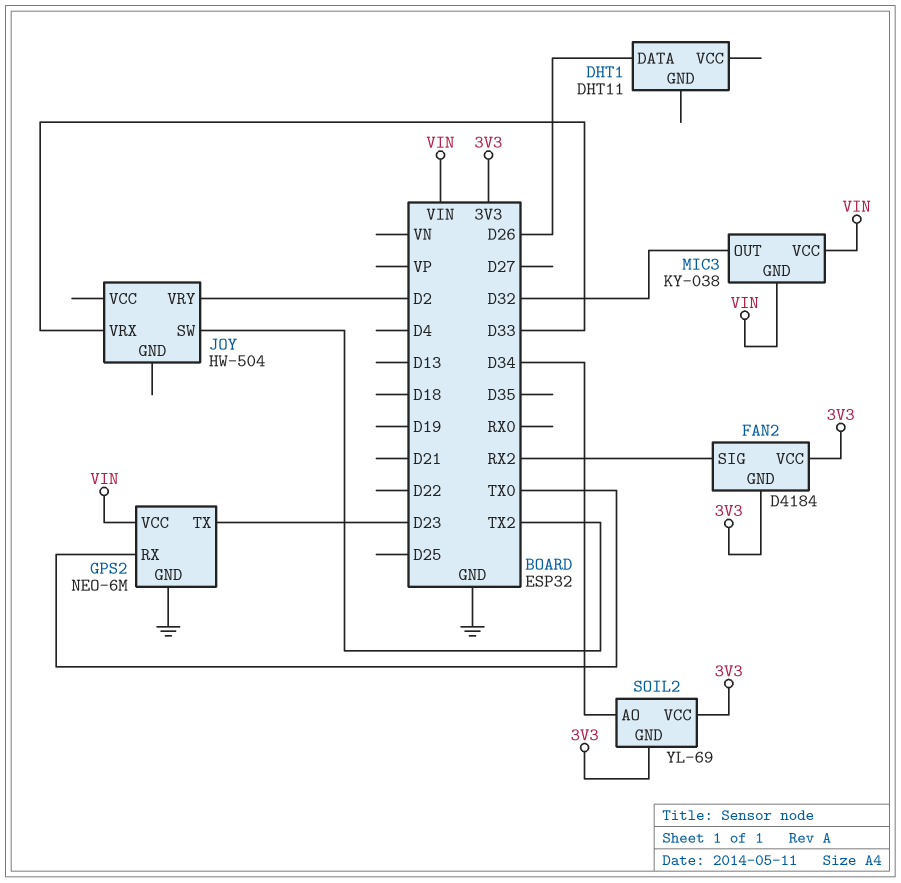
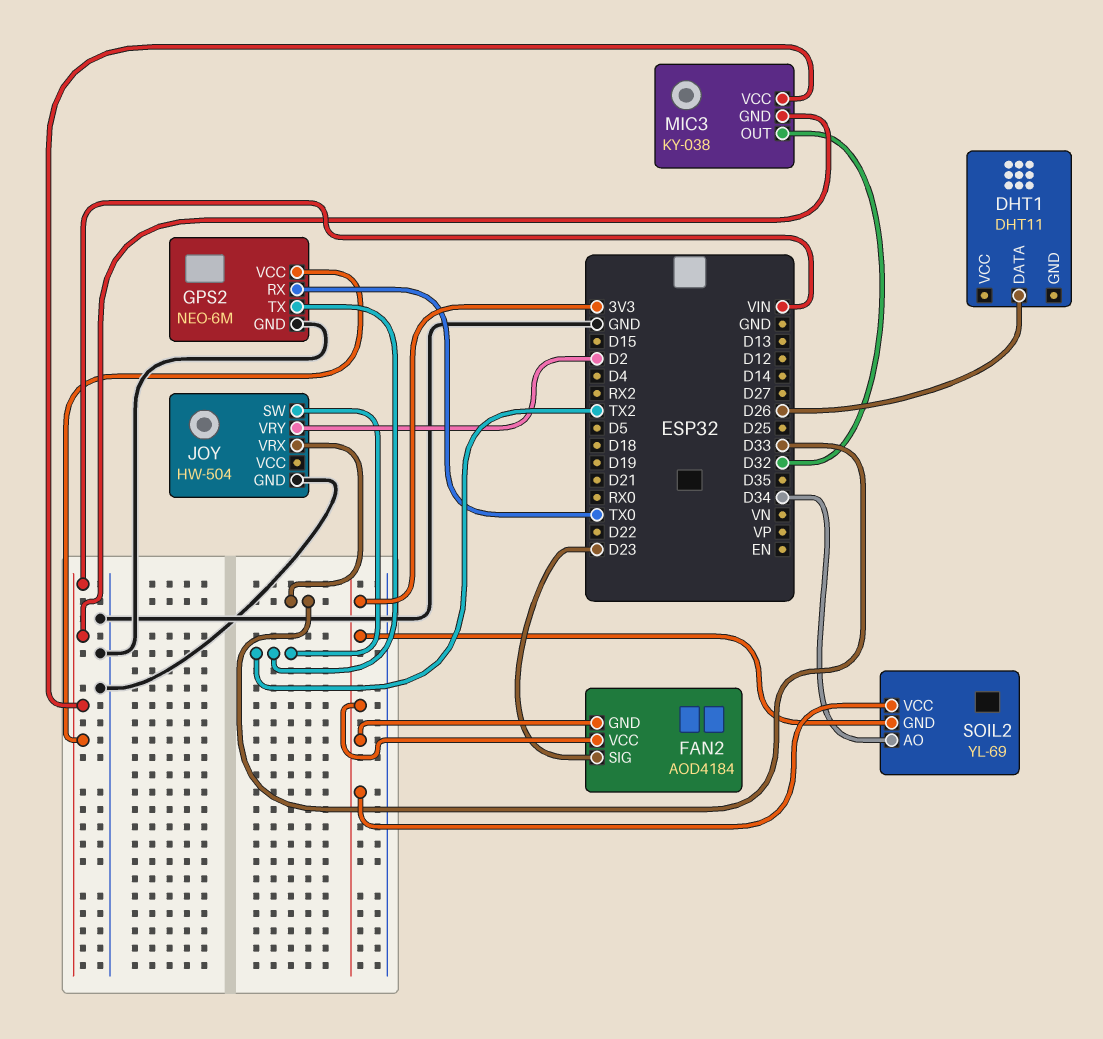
FAN2: D4184 -> AOD4184
FAN2 pin SIG: RX2 -> D23
GPS2 pin TX: D23 -> TX2
JOY pin GND: none -> GND

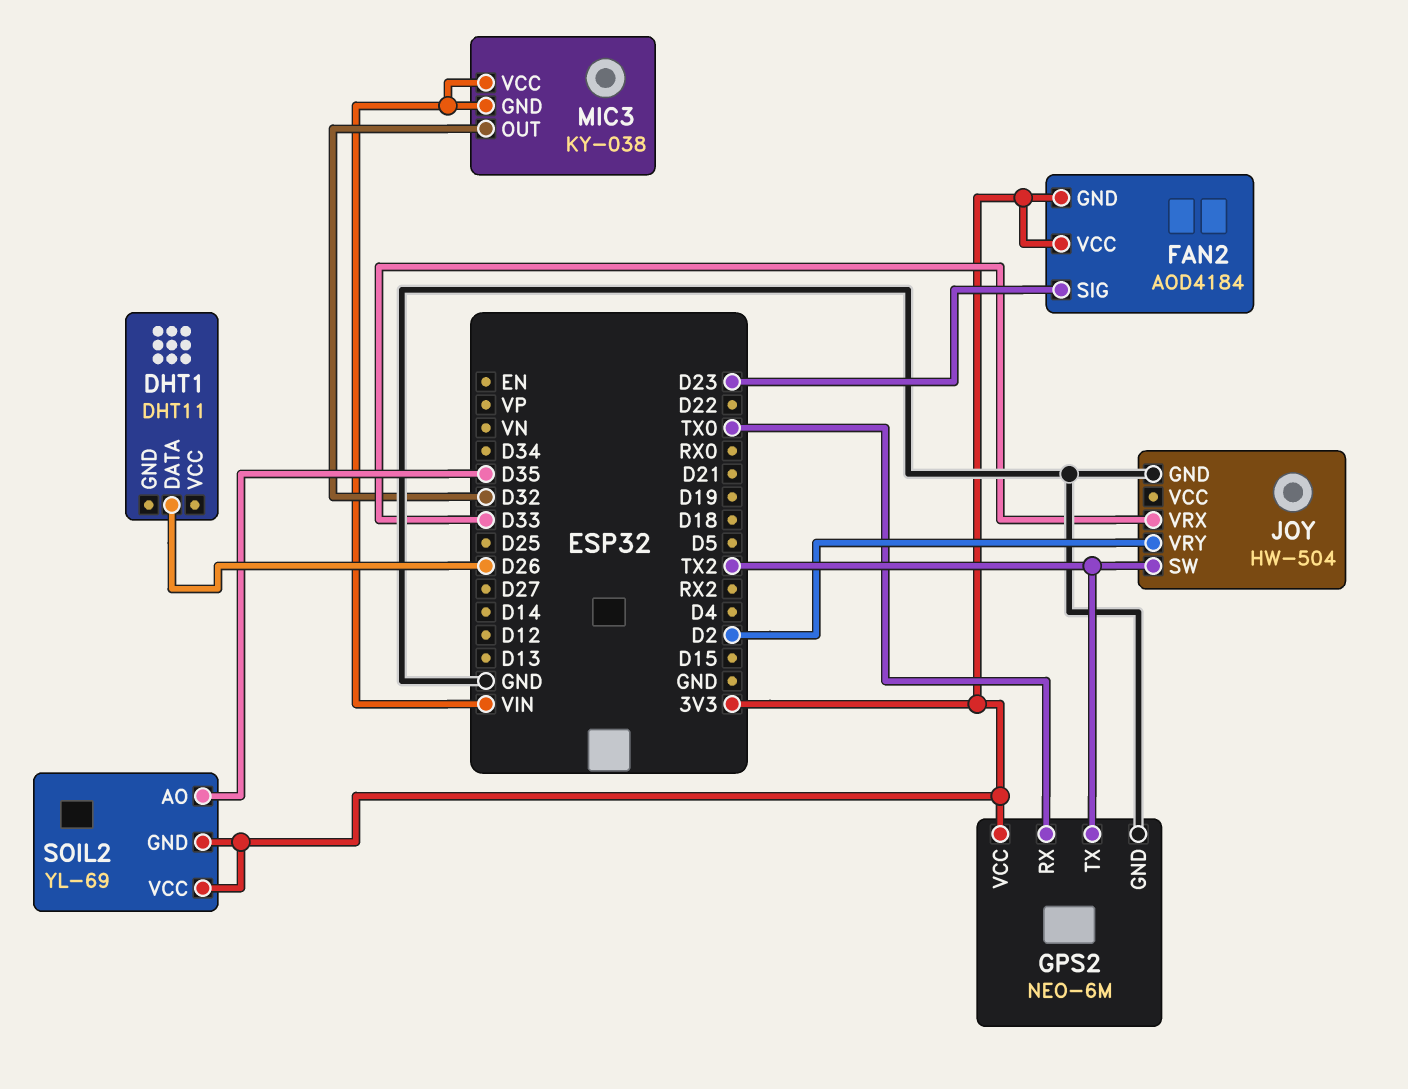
GPS2 pin VCC: VIN -> 3V3
SOIL2 pin AO: D34 -> D35

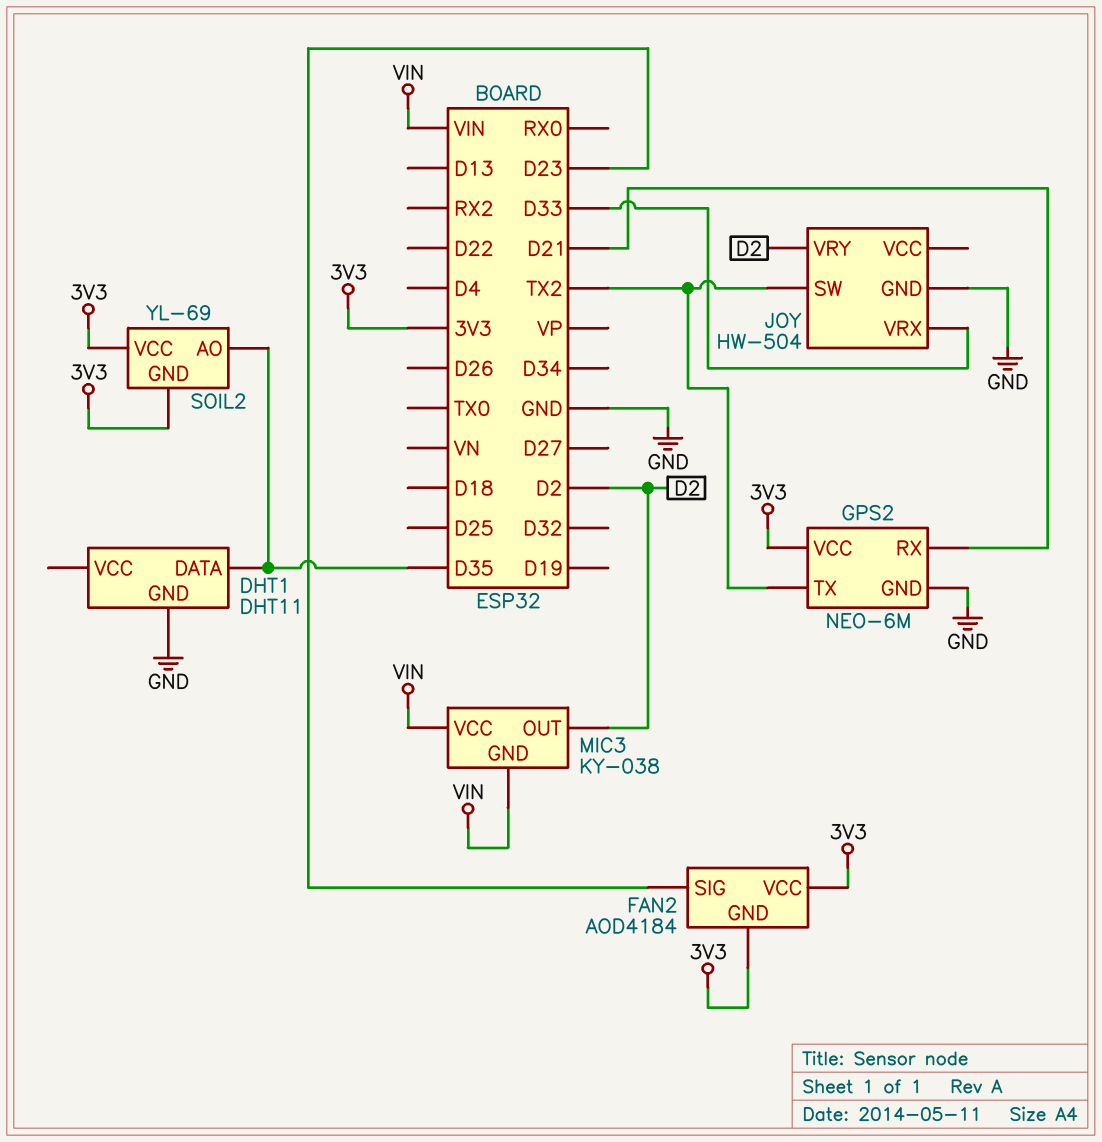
DHT1 pin DATA: D26 -> D35
DHT1 pin GND: none -> GND
GPS2 pin RX: TX0 -> D21
MIC3 pin OUT: D32 -> D2

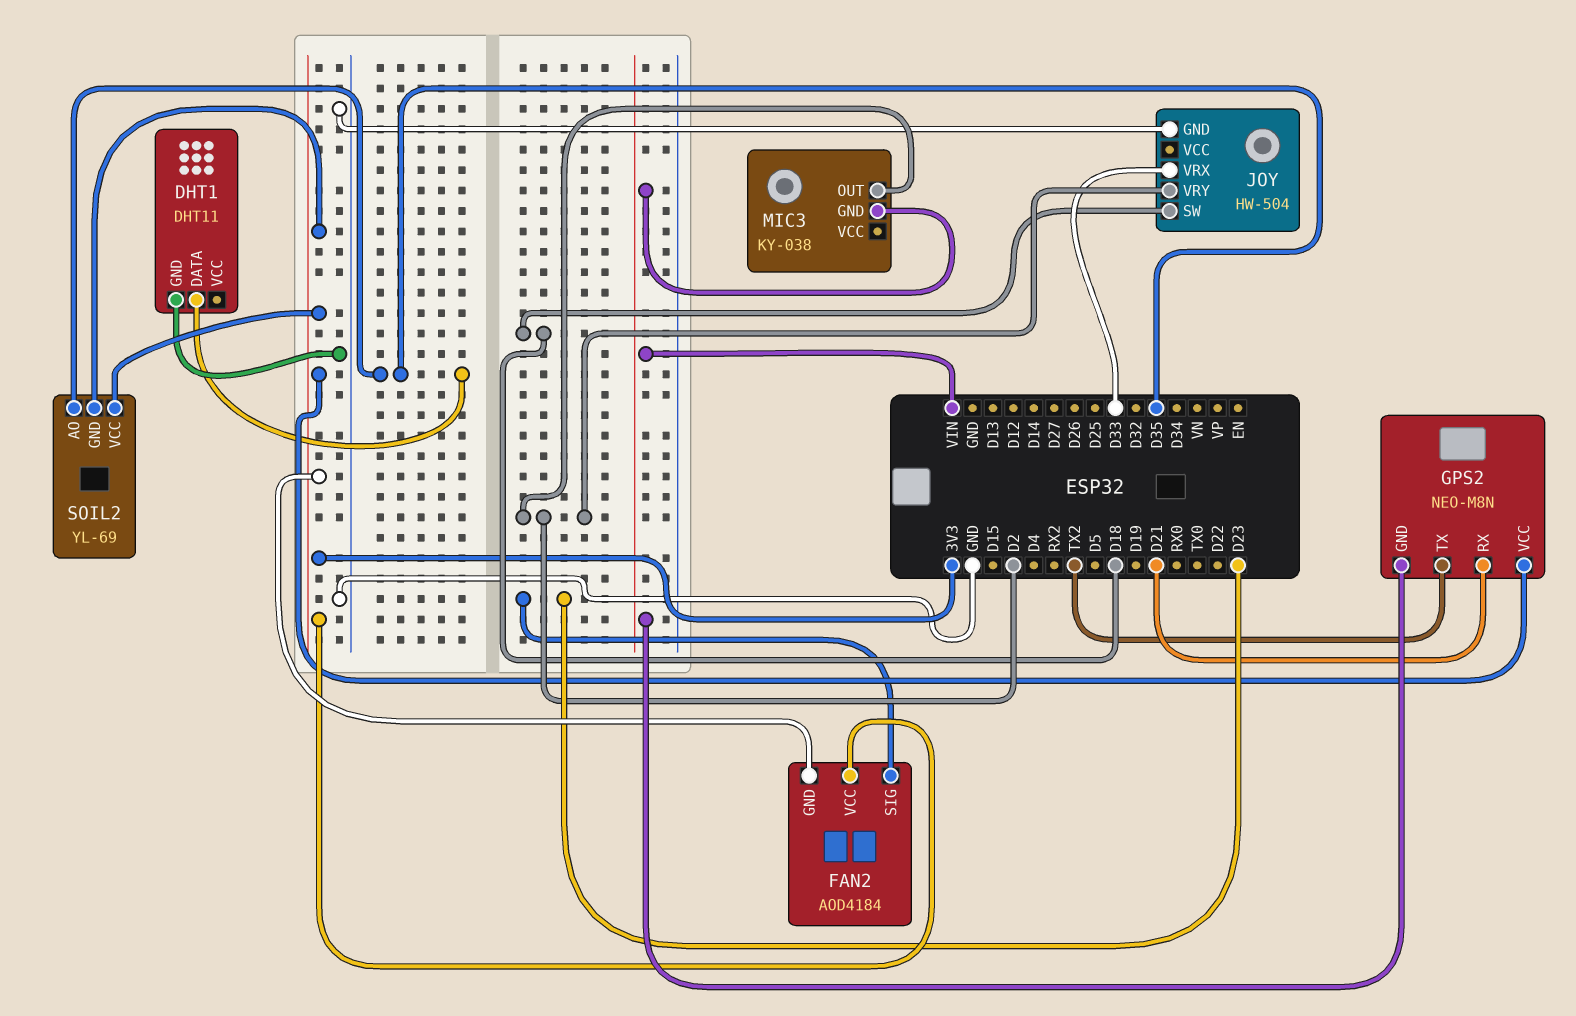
GPS2: NEO-6M -> NEO-M8N
GPS2 pin GND: GND -> VIN
JOY pin SW: TX2 -> D18
MIC3 pin VCC: VIN -> none

